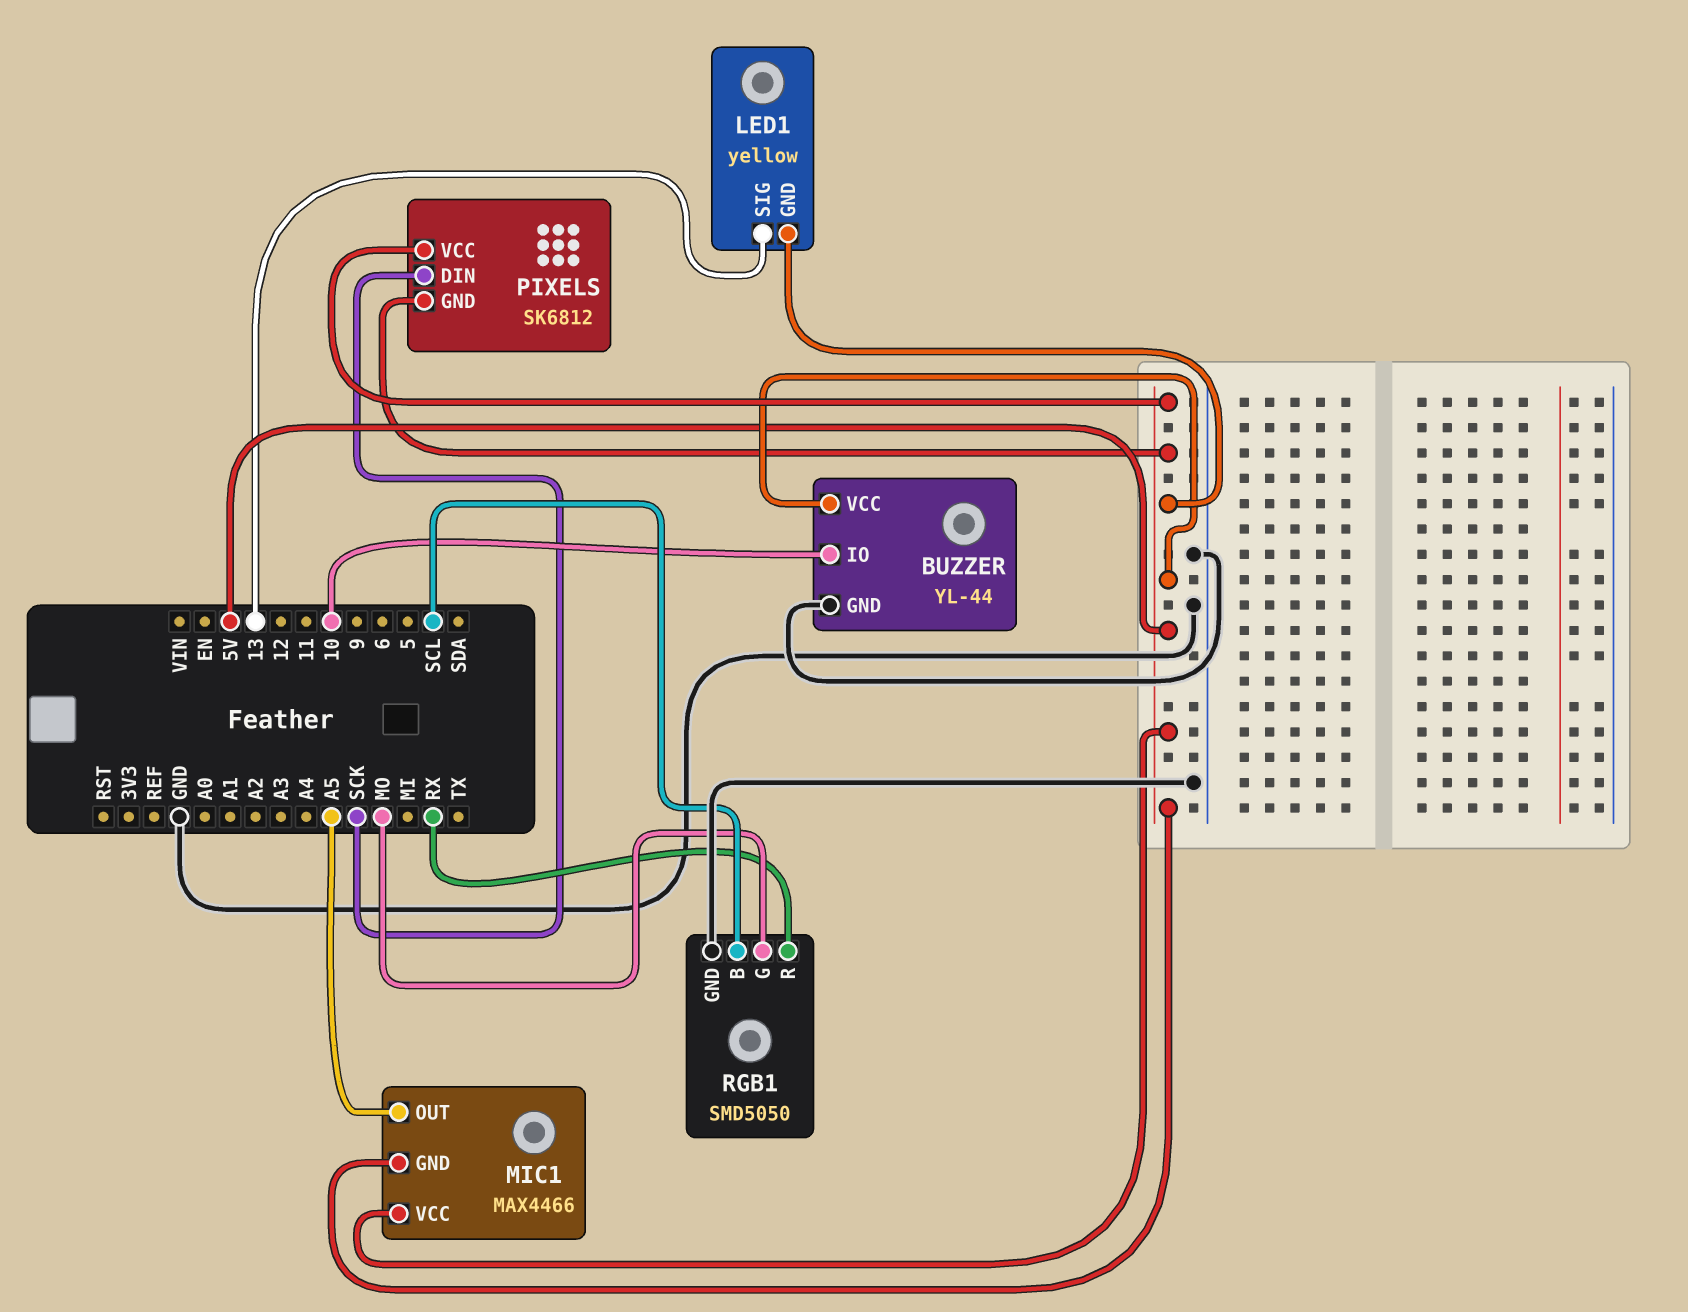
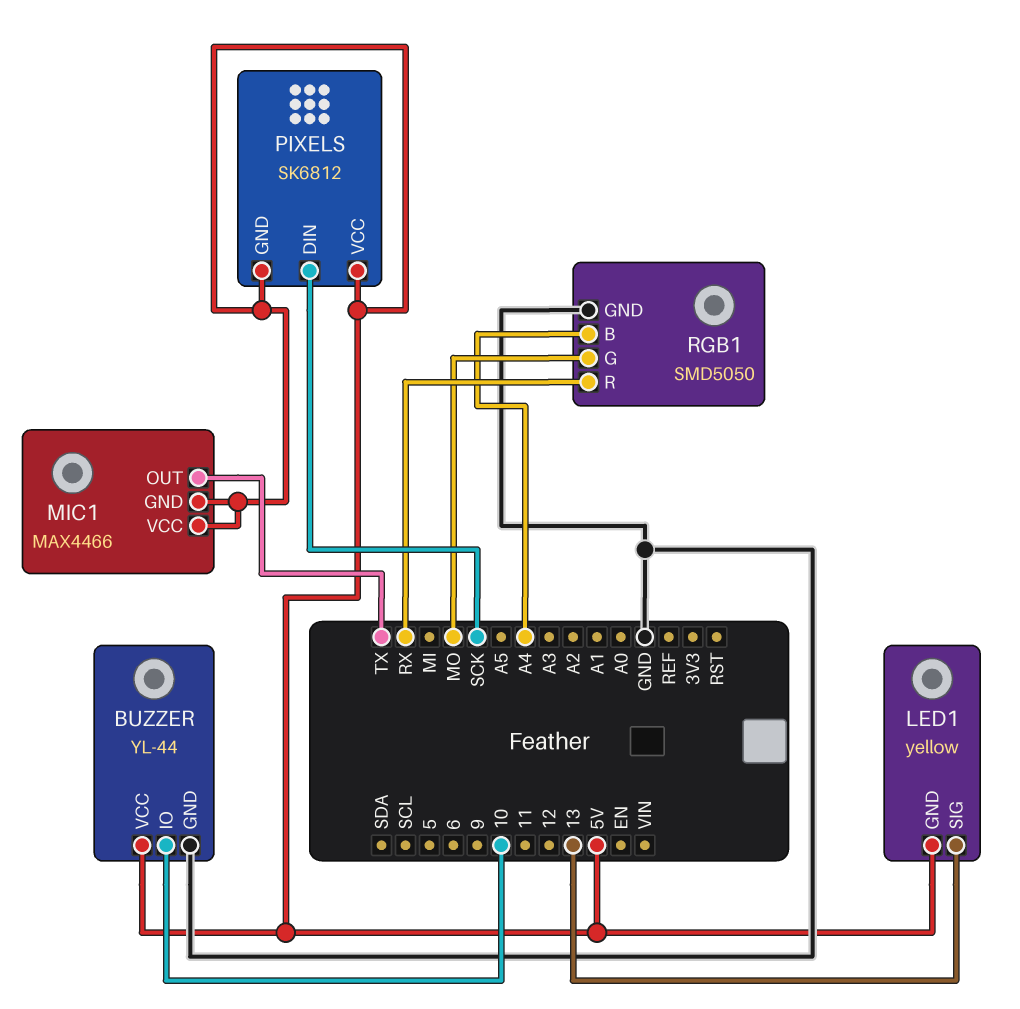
MIC1 pin OUT: A5 -> TX
RGB1 pin B: SCL -> A4

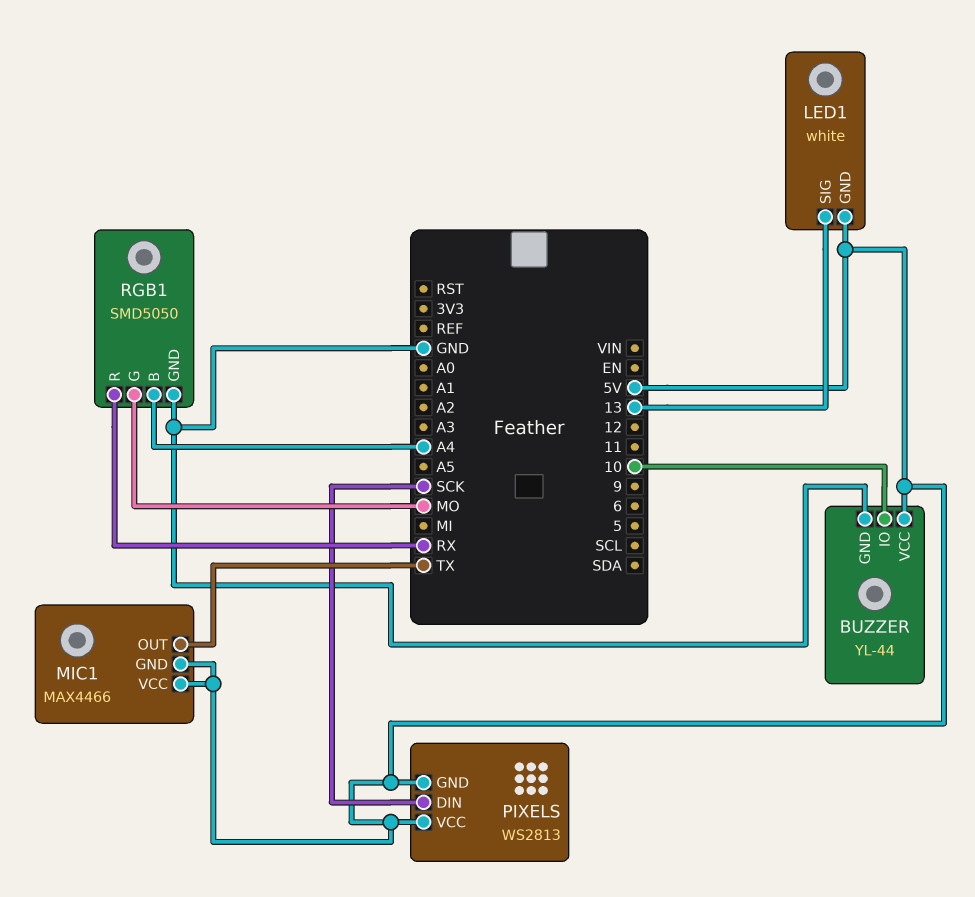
LED1: yellow -> white
PIXELS: SK6812 -> WS2813

